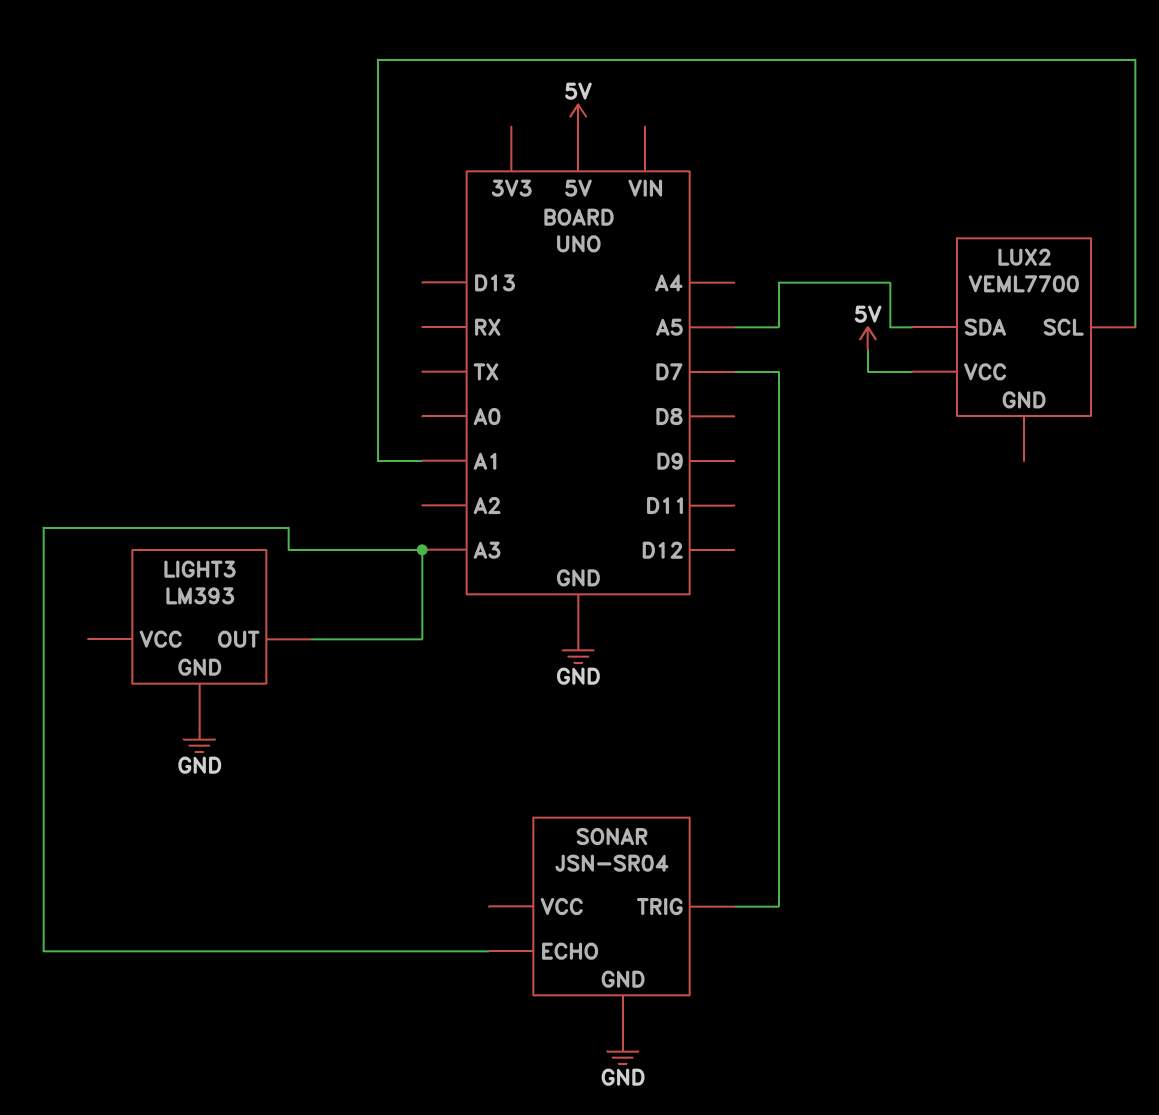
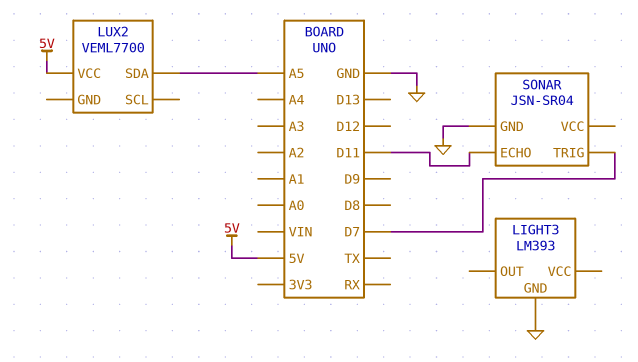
LIGHT3 pin OUT: A3 -> none
LUX2 pin SCL: A1 -> none
SONAR pin ECHO: A3 -> D11

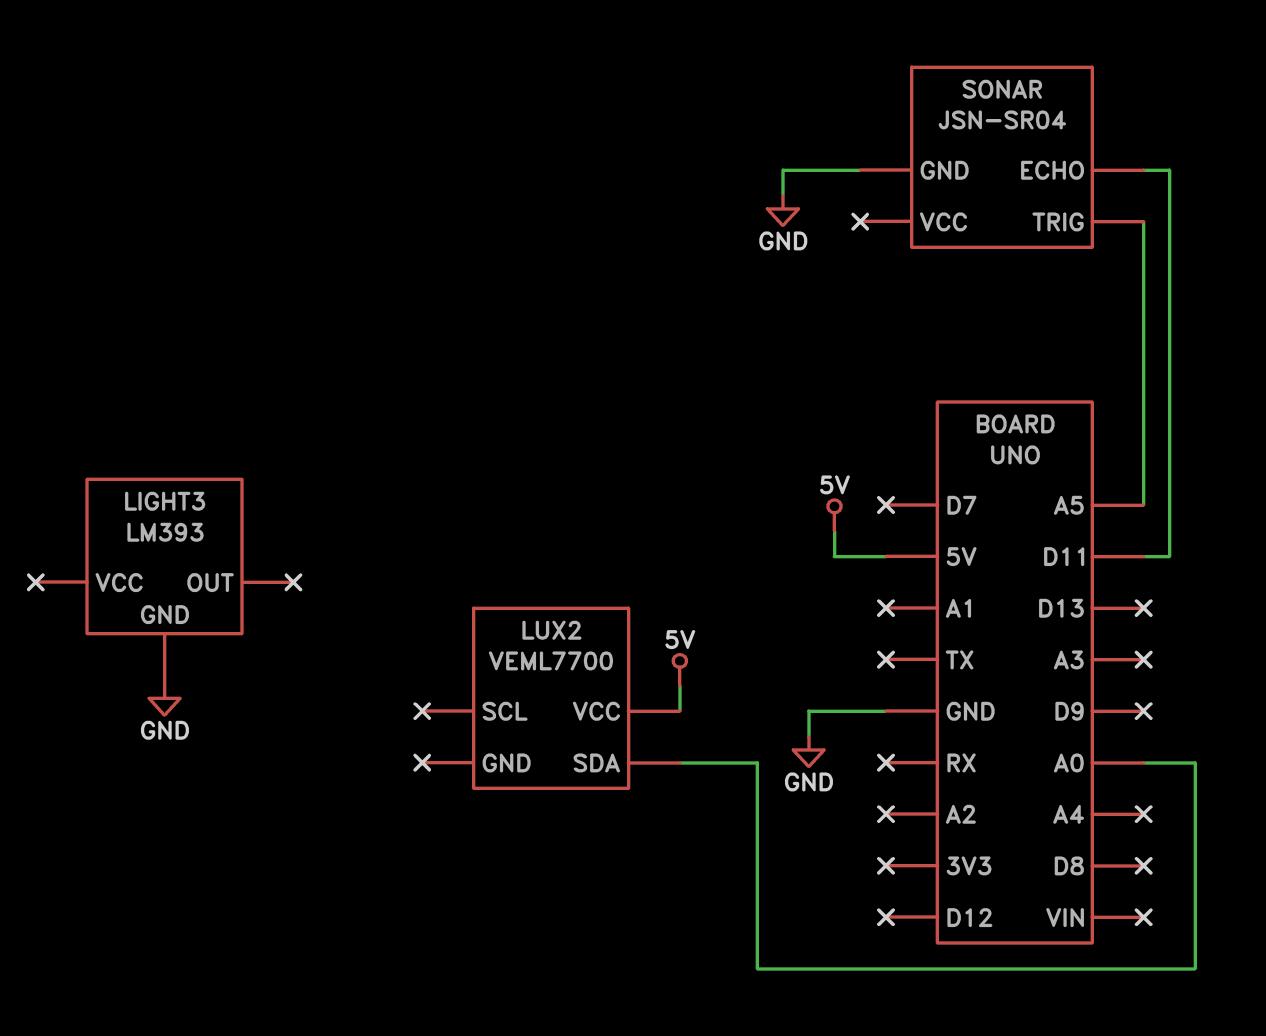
LUX2 pin SDA: A5 -> A0
SONAR pin TRIG: D7 -> A5

